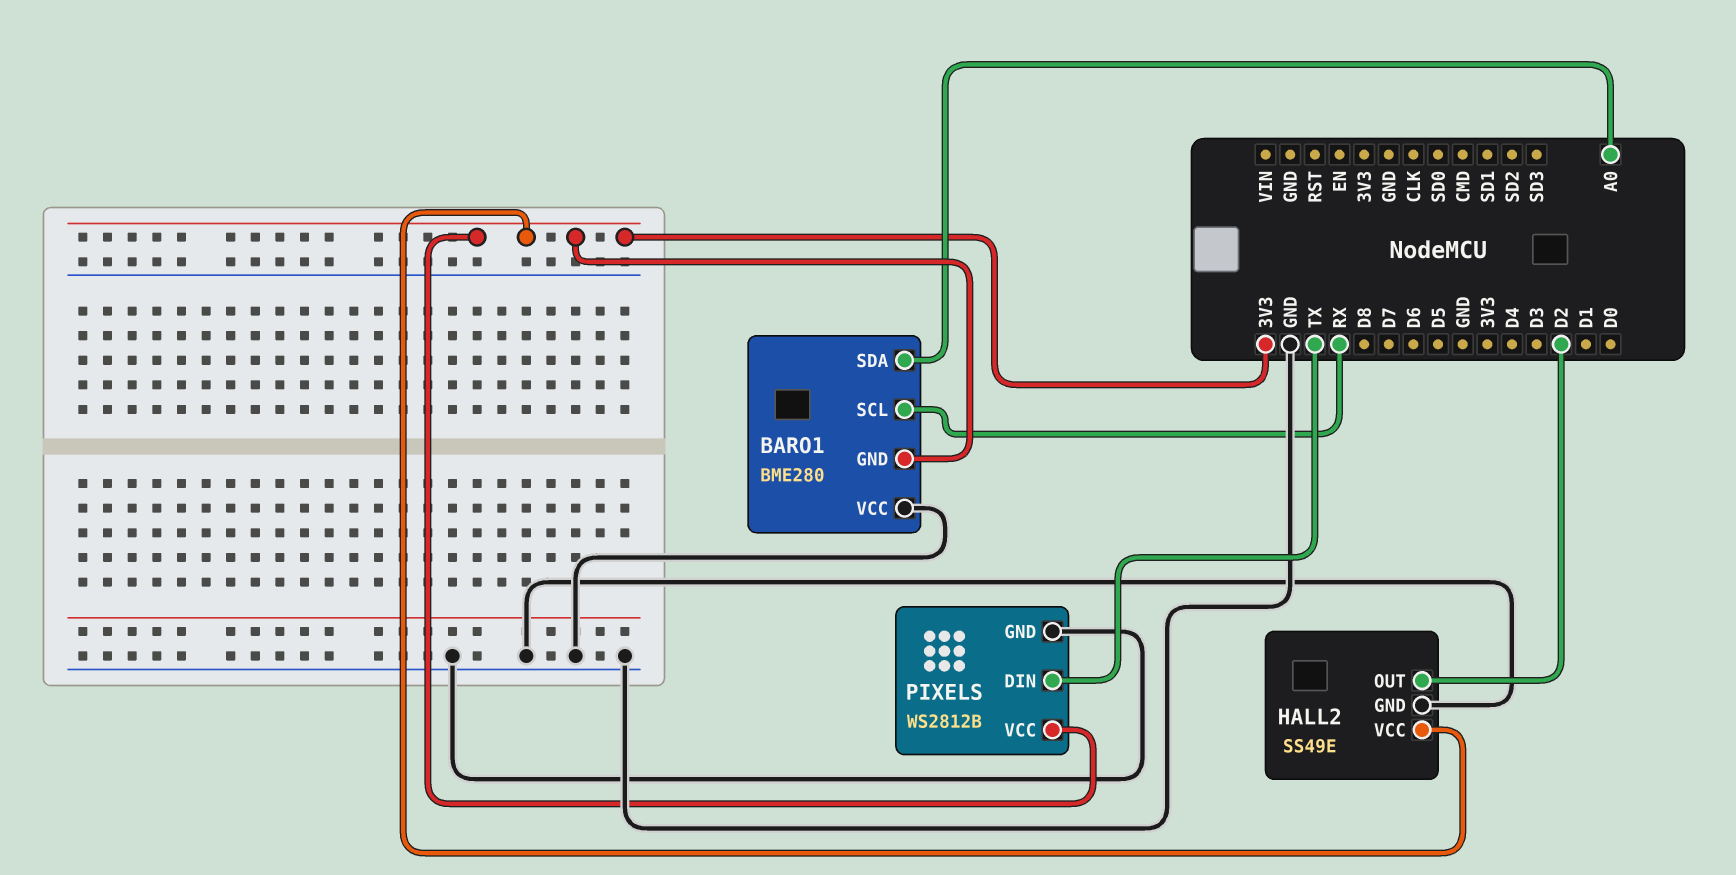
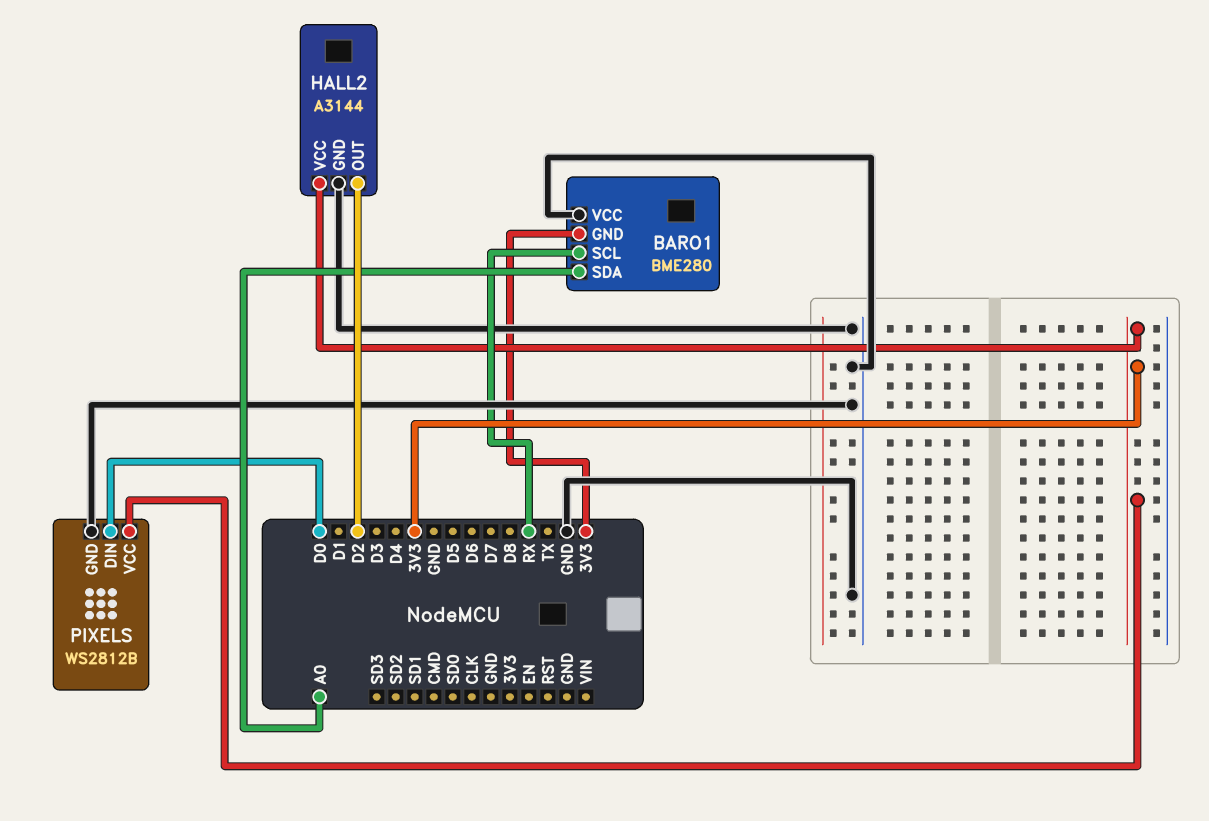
HALL2: SS49E -> A3144
PIXELS pin DIN: TX -> D0

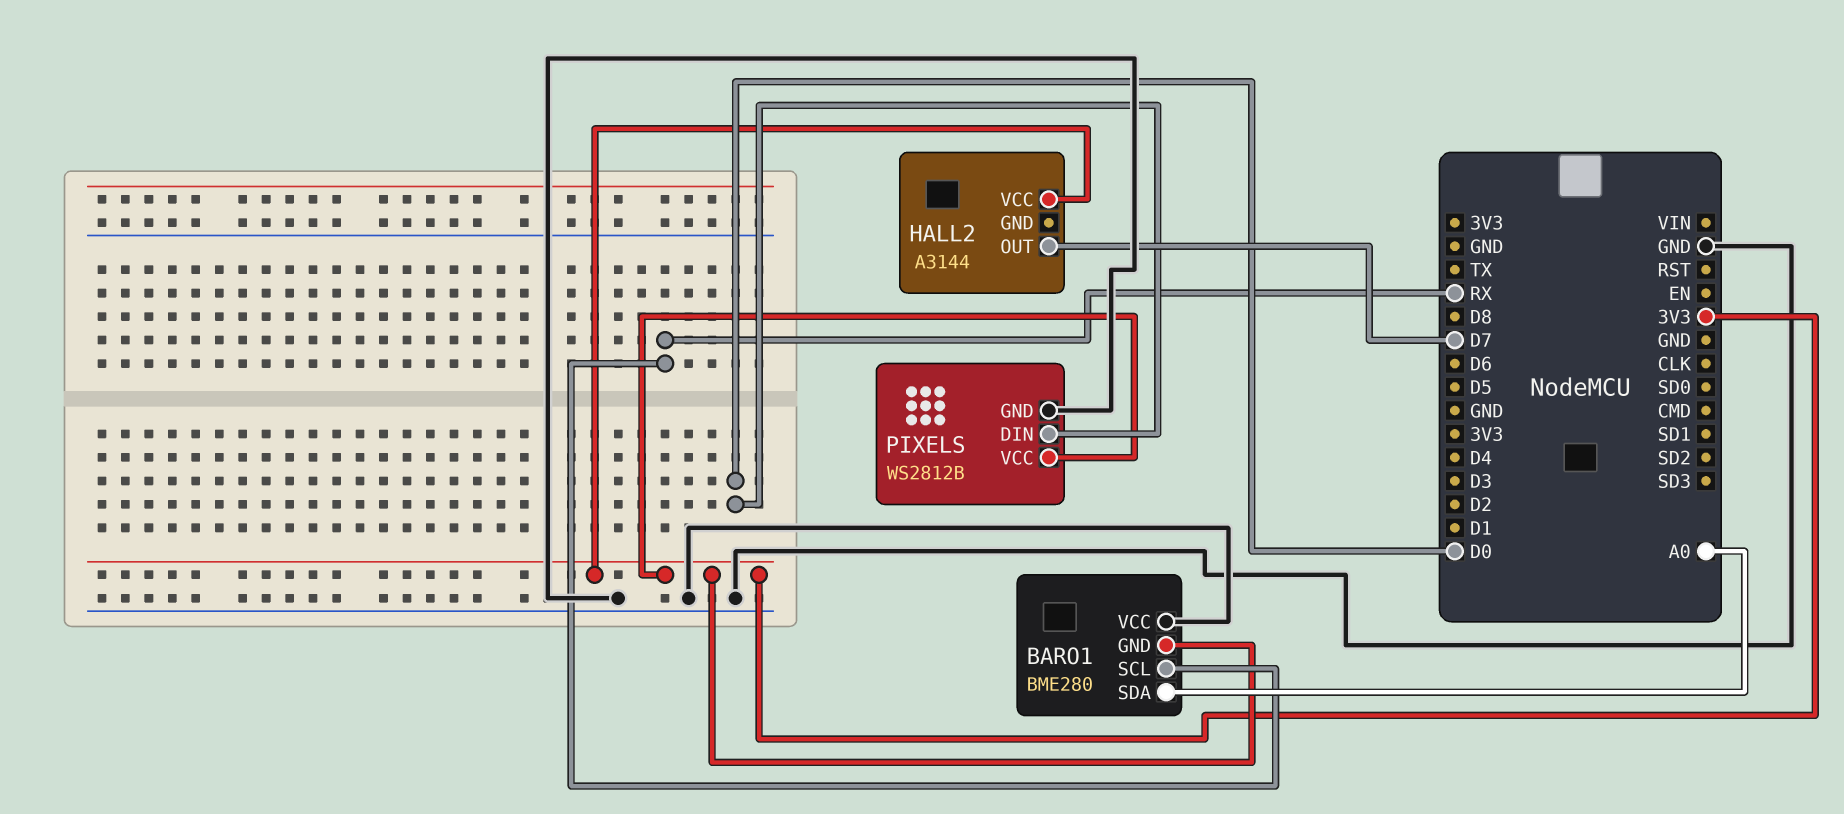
HALL2 pin GND: GND -> none
HALL2 pin OUT: D2 -> D7

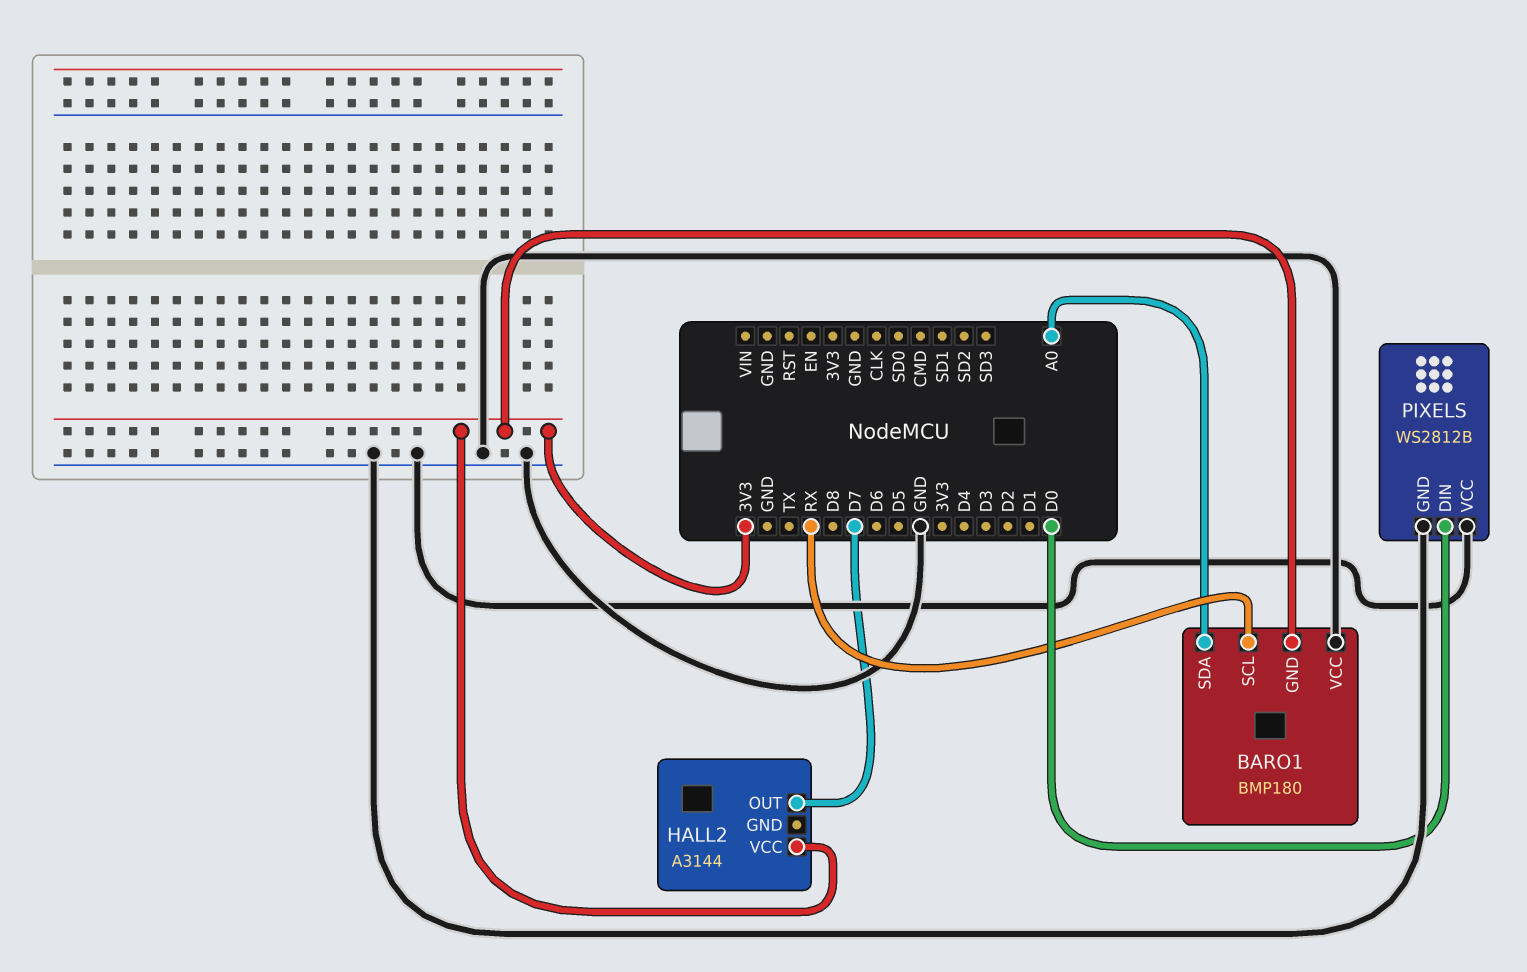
BARO1: BME280 -> BMP180
PIXELS pin VCC: 3V3 -> GND

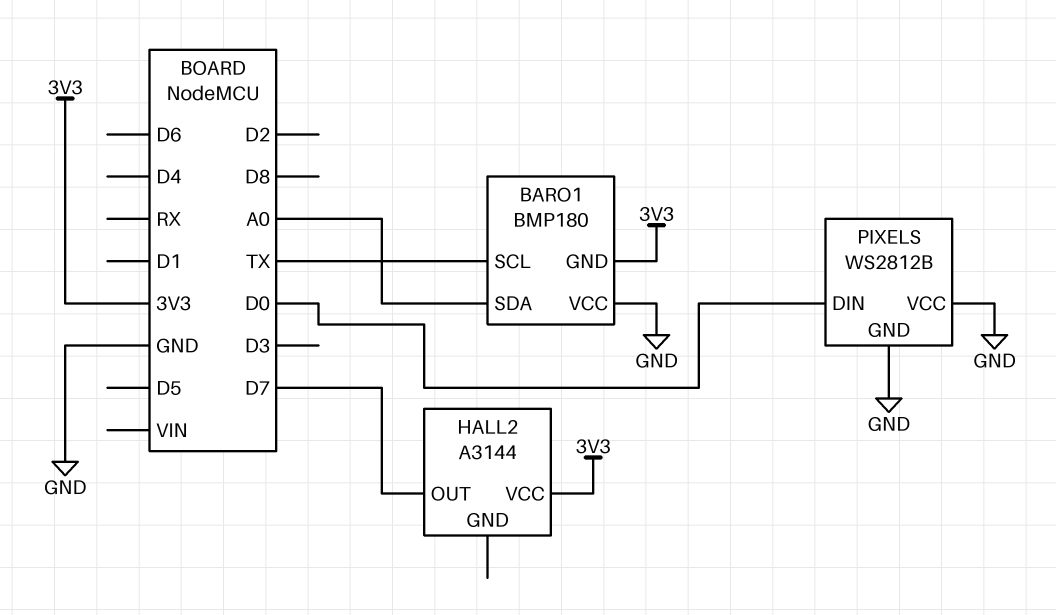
BARO1 pin SCL: RX -> TX

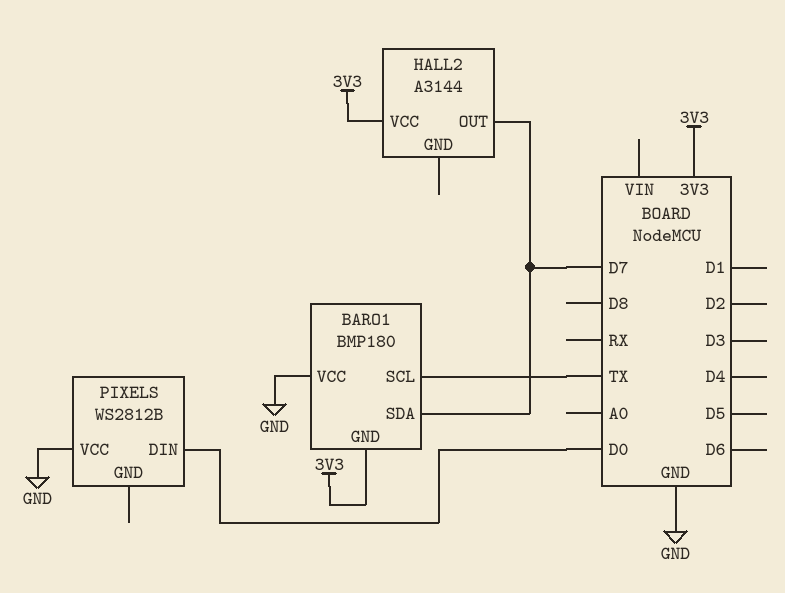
BARO1 pin SDA: A0 -> D7
PIXELS pin GND: GND -> none

